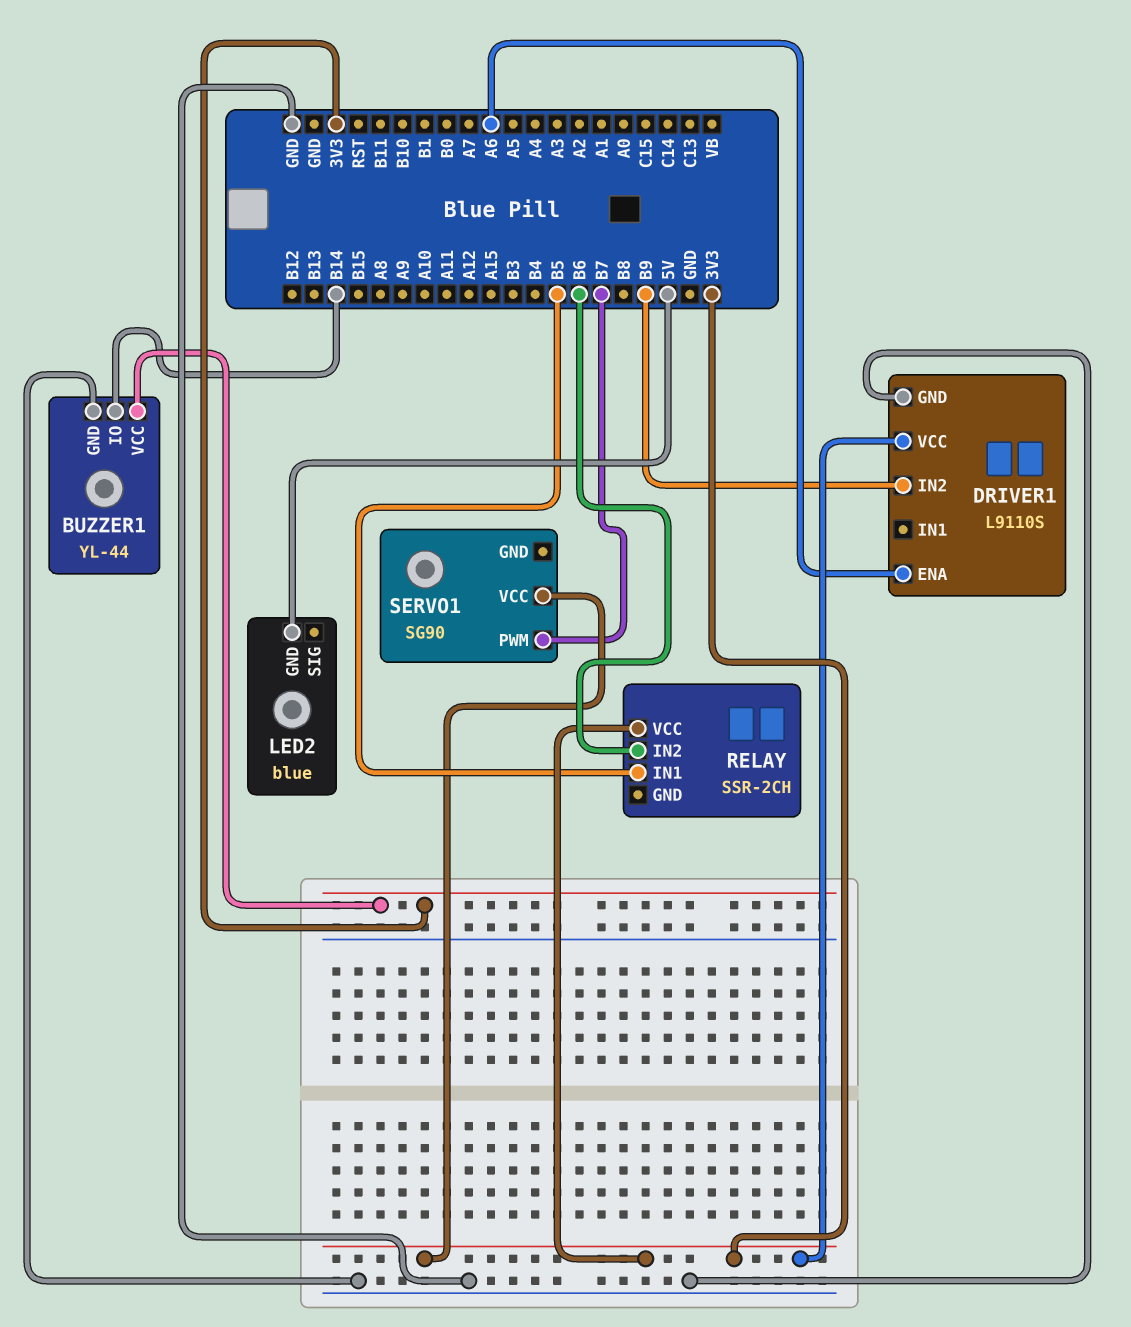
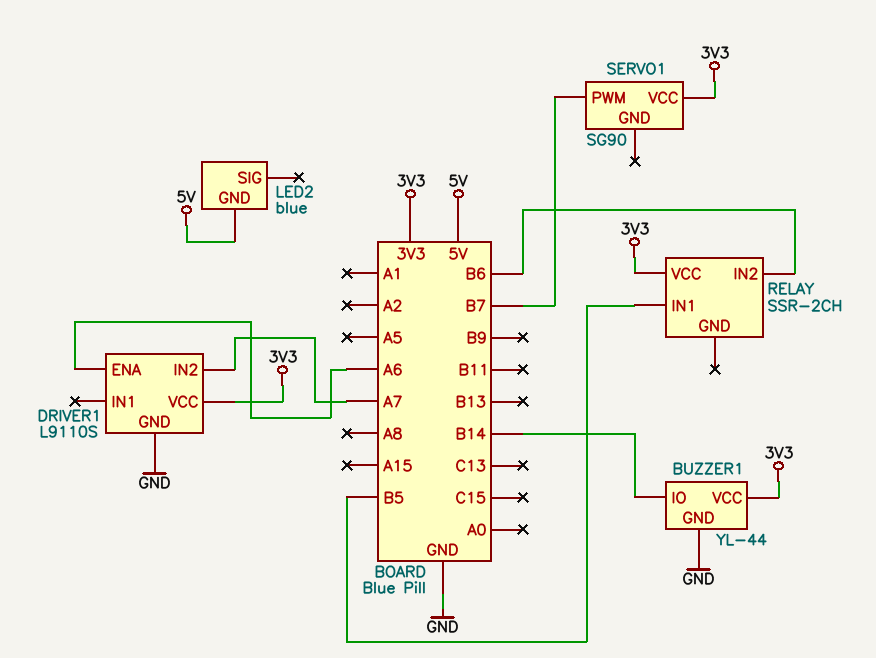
DRIVER1 pin IN2: B9 -> A7

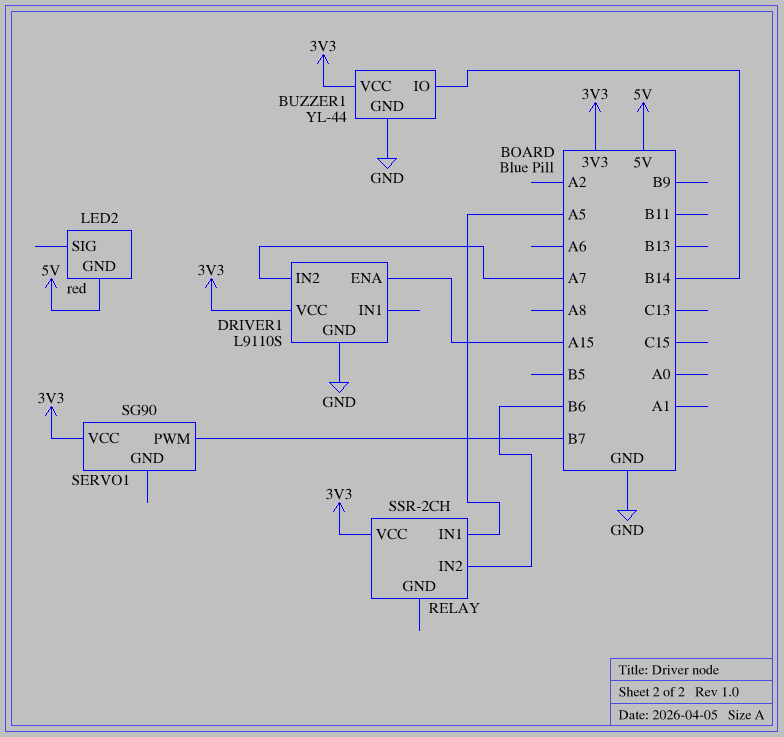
DRIVER1 pin ENA: A6 -> A15
LED2: blue -> red
RELAY pin IN1: B5 -> A5

